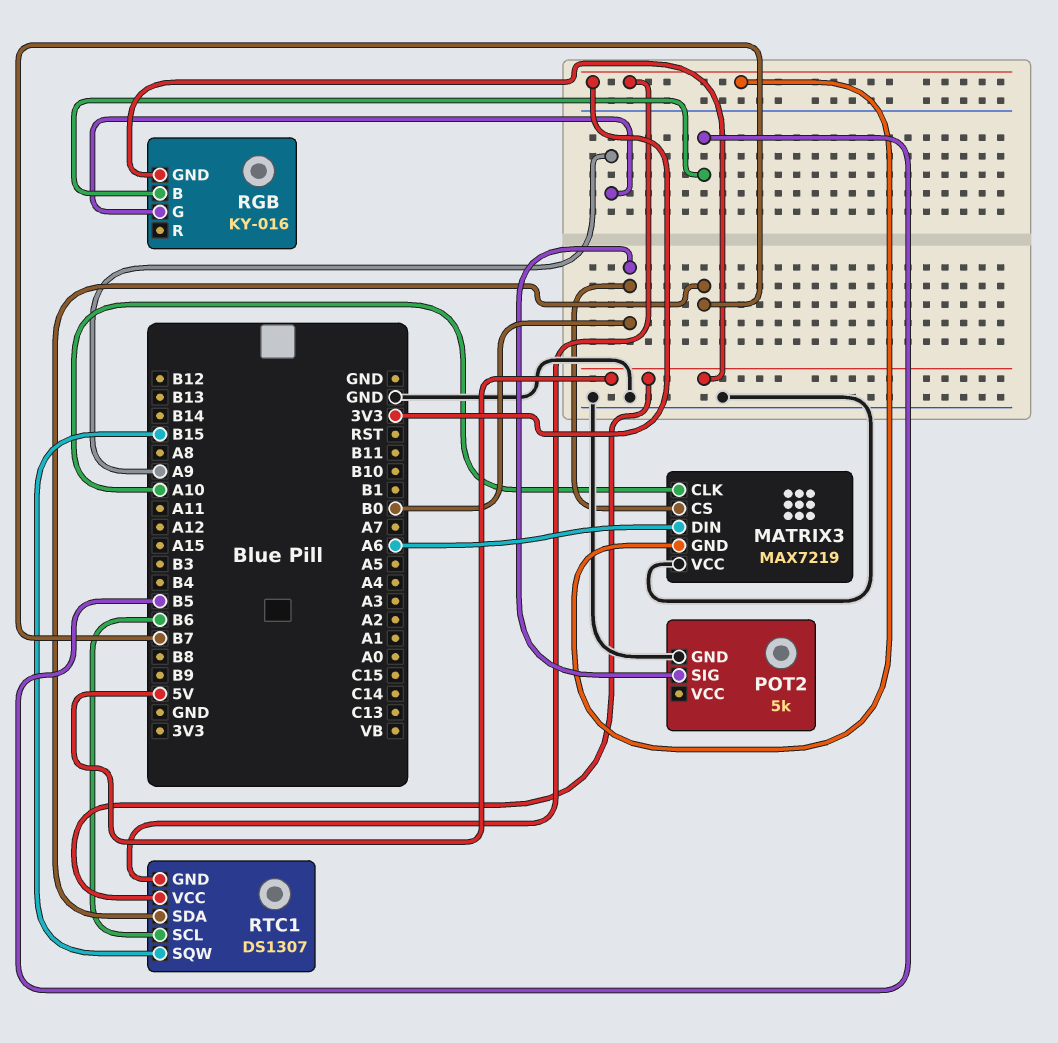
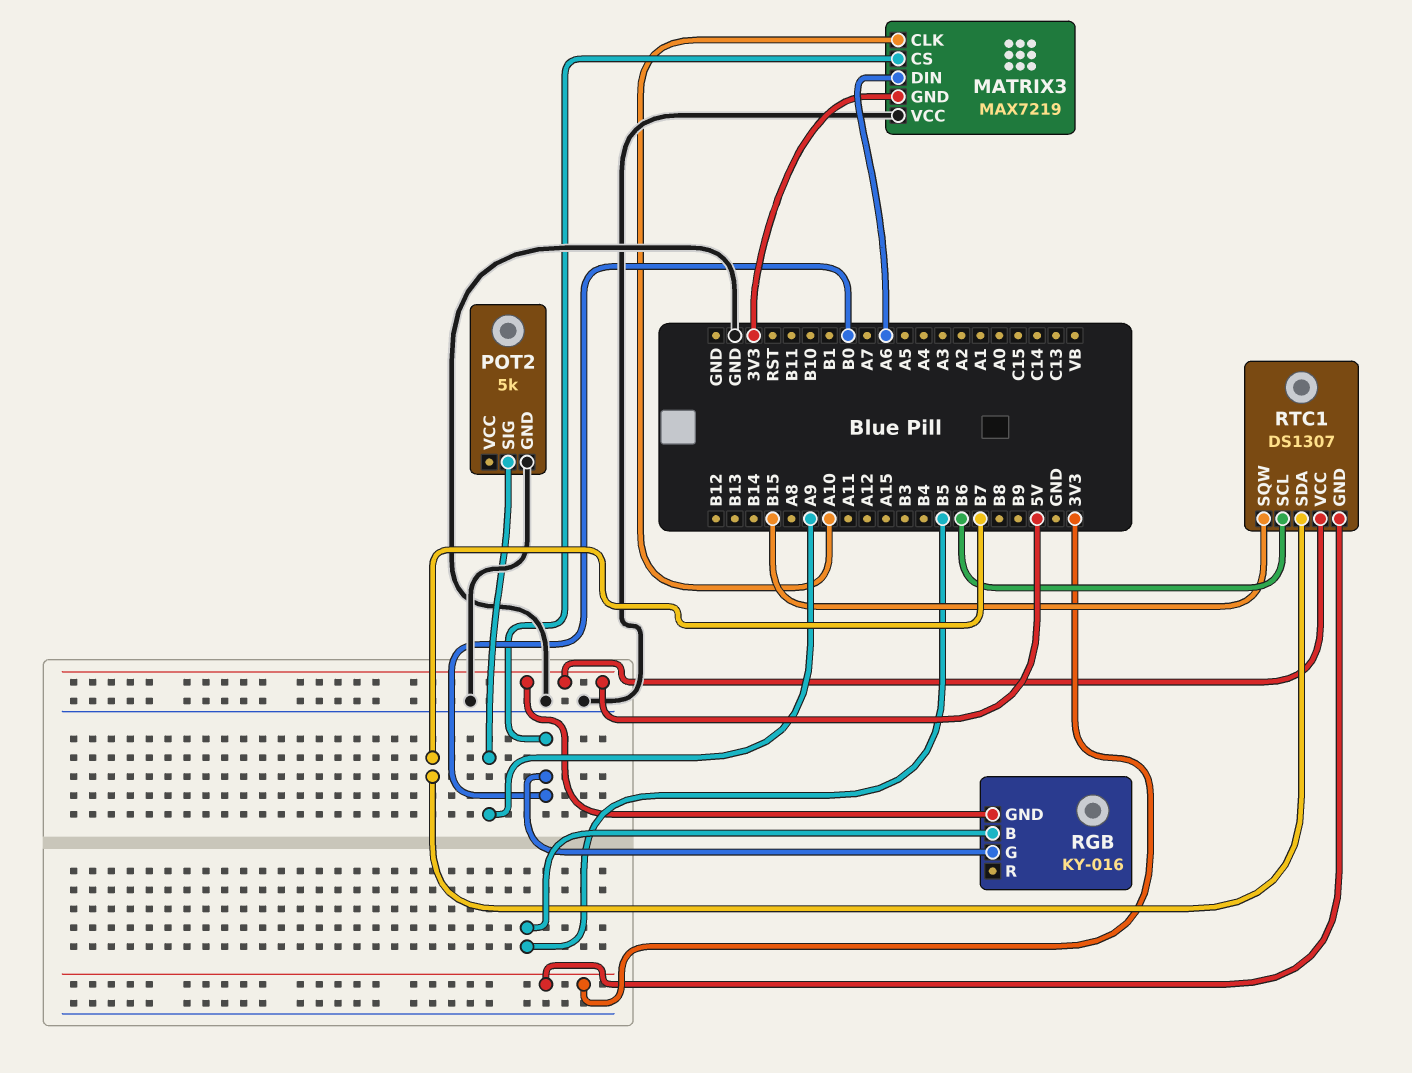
POT2 pin SIG: B0 -> A9
RGB pin G: A9 -> B0

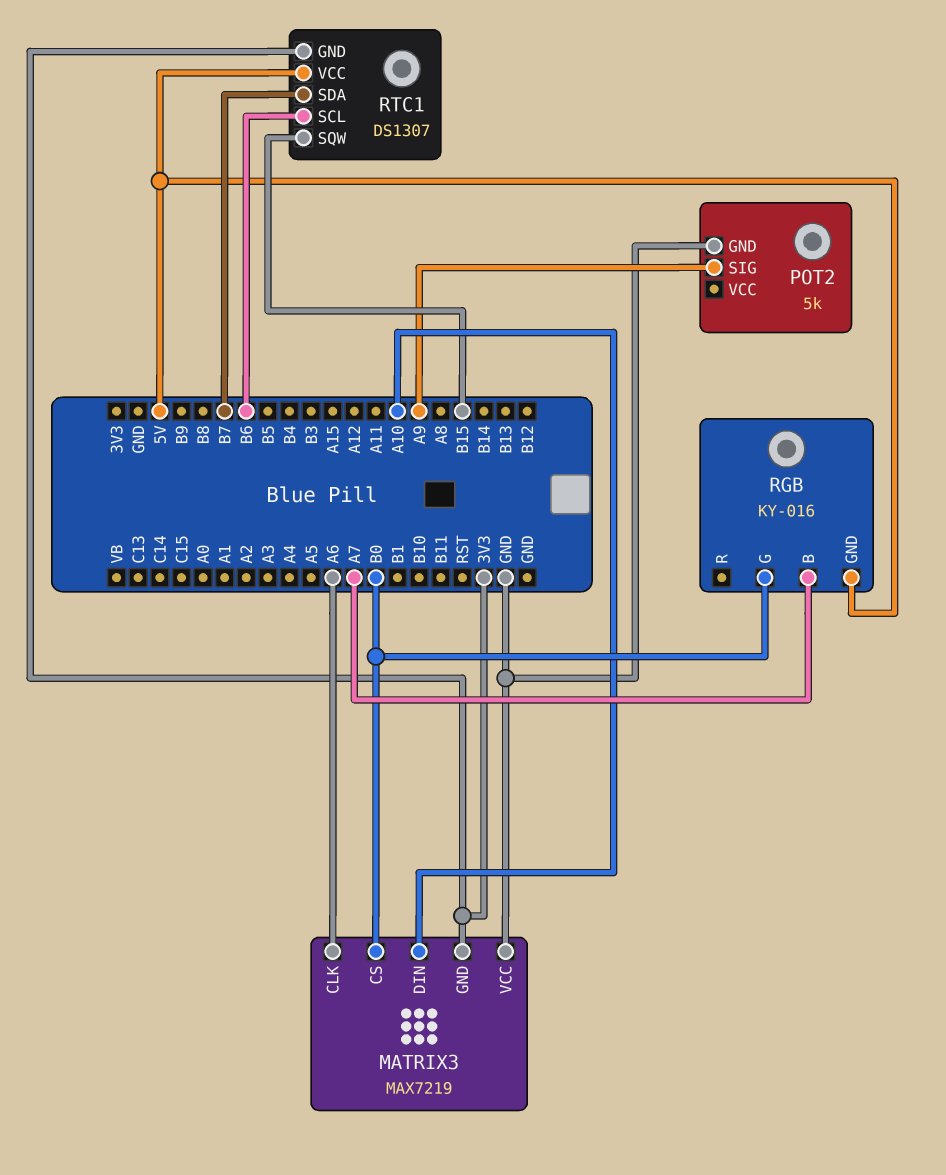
MATRIX3 pin CLK: A10 -> A6
MATRIX3 pin DIN: A6 -> A10
RGB pin B: B5 -> A7

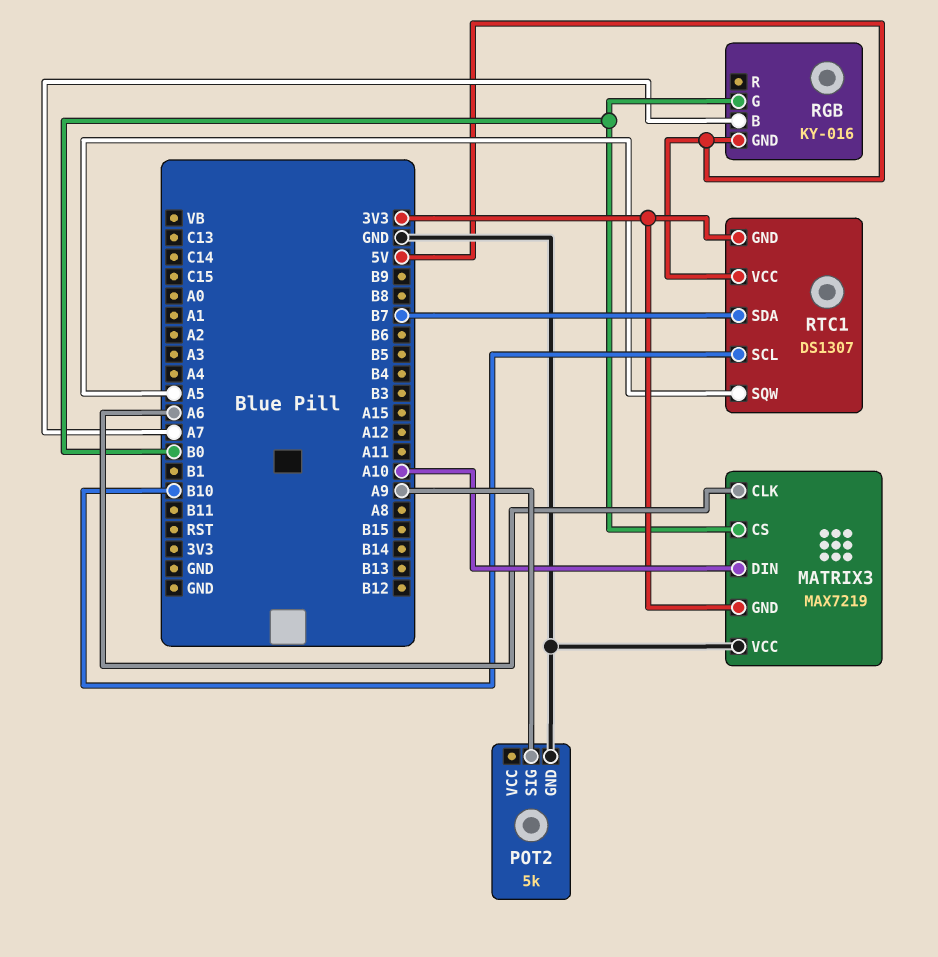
RTC1 pin SCL: B6 -> B10
RTC1 pin SQW: B15 -> A5

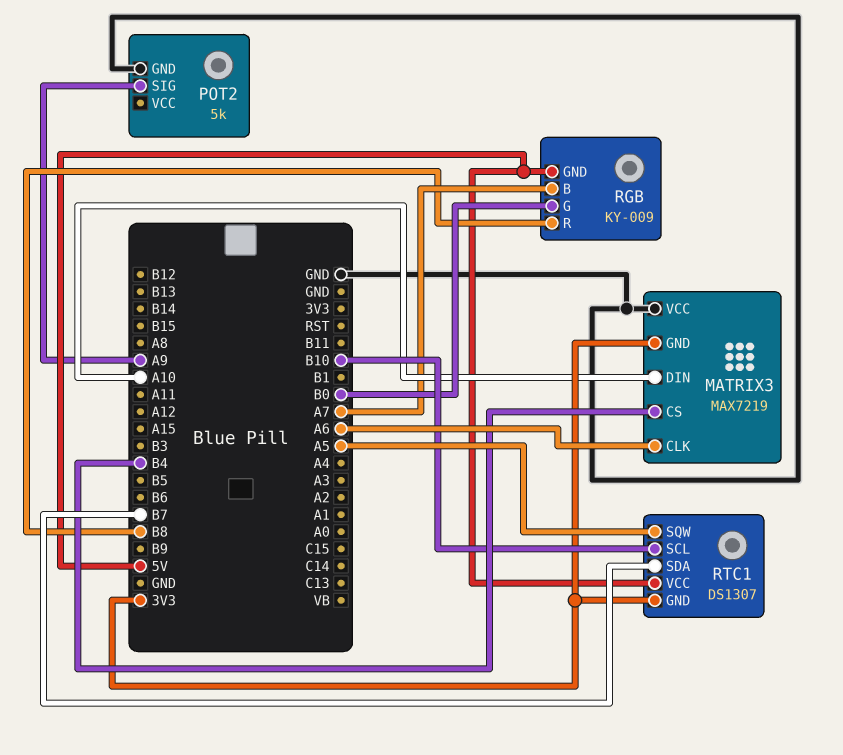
MATRIX3 pin CS: B0 -> B4
RGB: KY-016 -> KY-009
RGB pin R: none -> B8

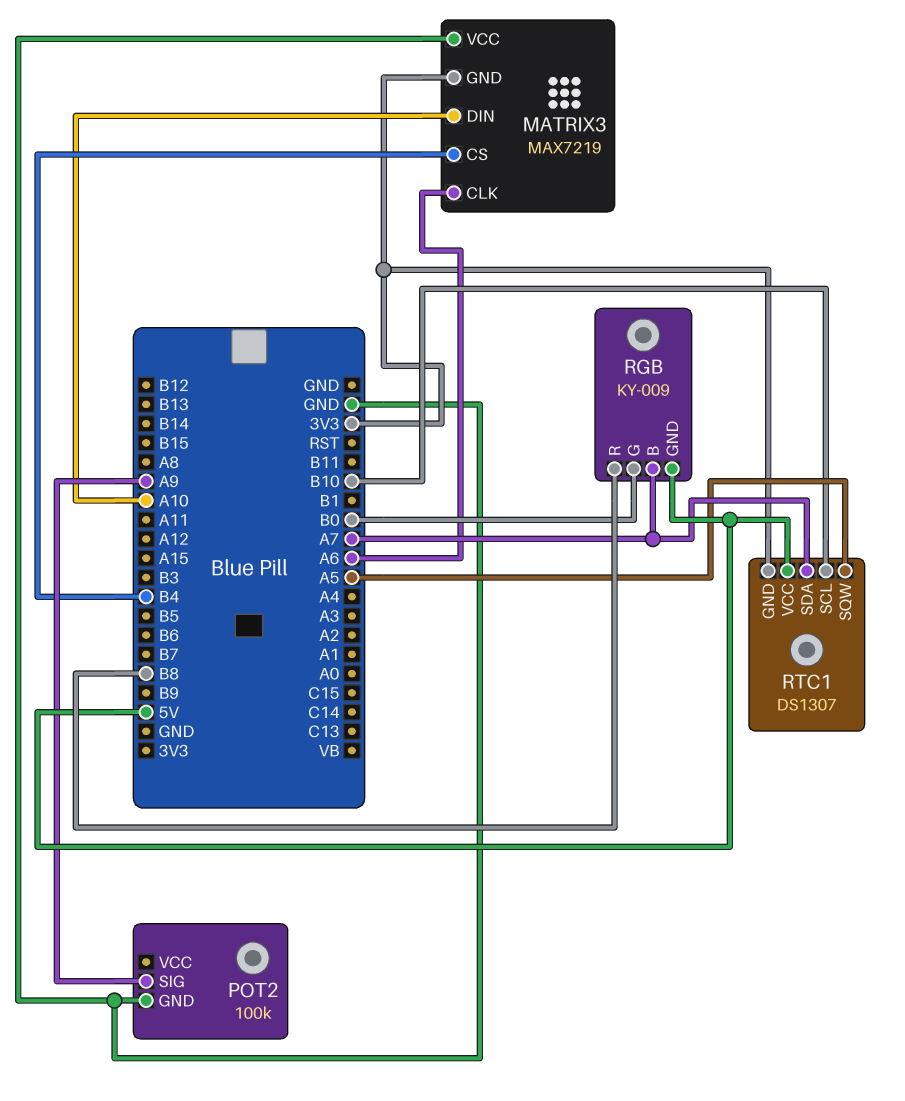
POT2: 5k -> 100k
RTC1 pin SDA: B7 -> A7

